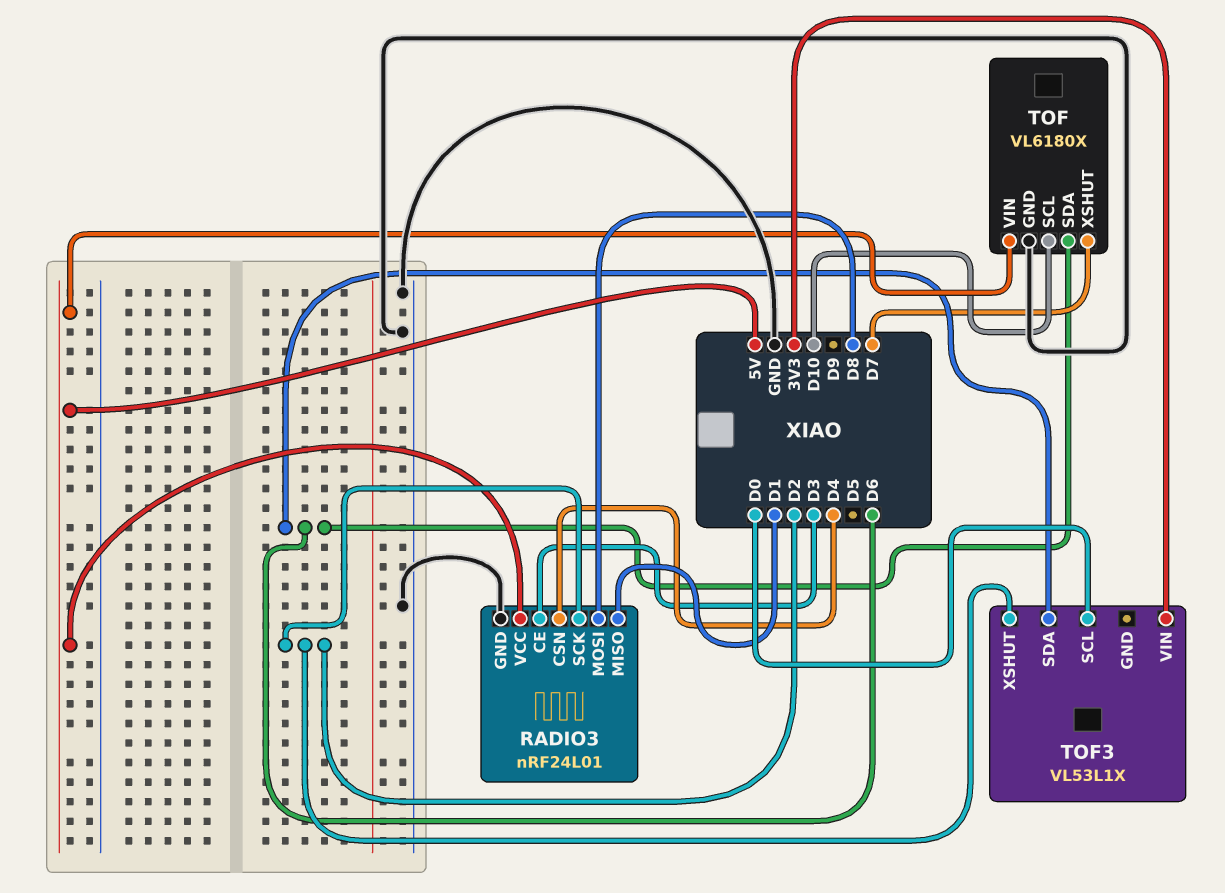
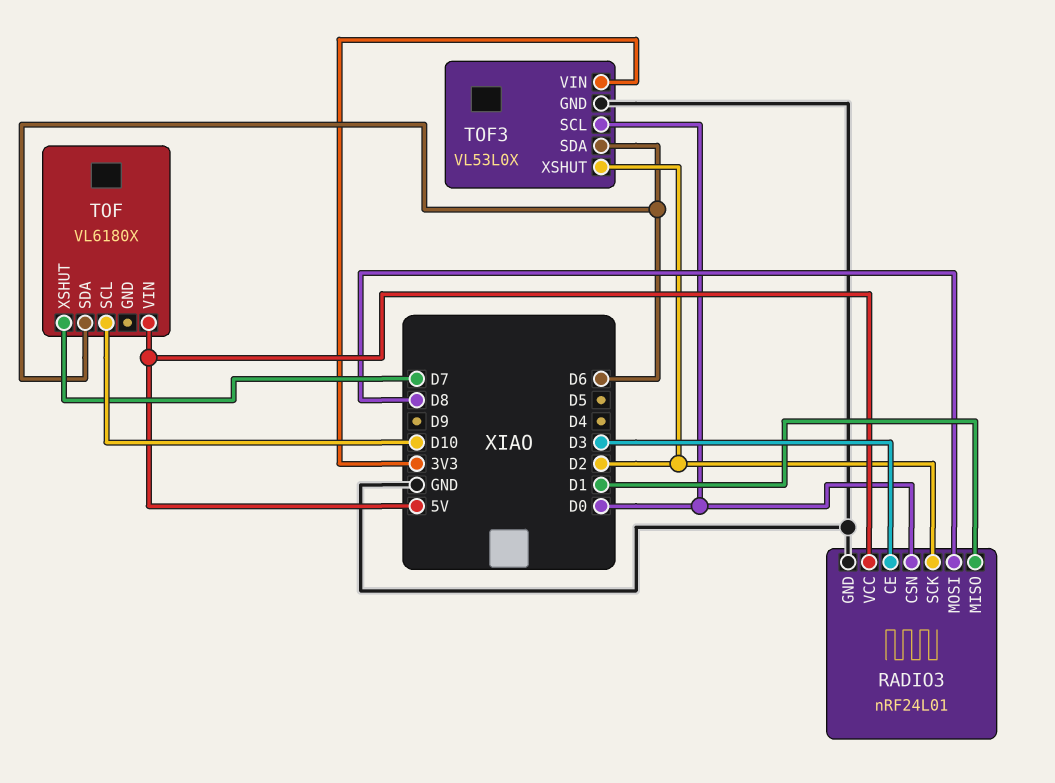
RADIO3 pin CSN: D4 -> D0
TOF pin GND: GND -> none
TOF3: VL53L1X -> VL53L0X
TOF3 pin GND: none -> GND

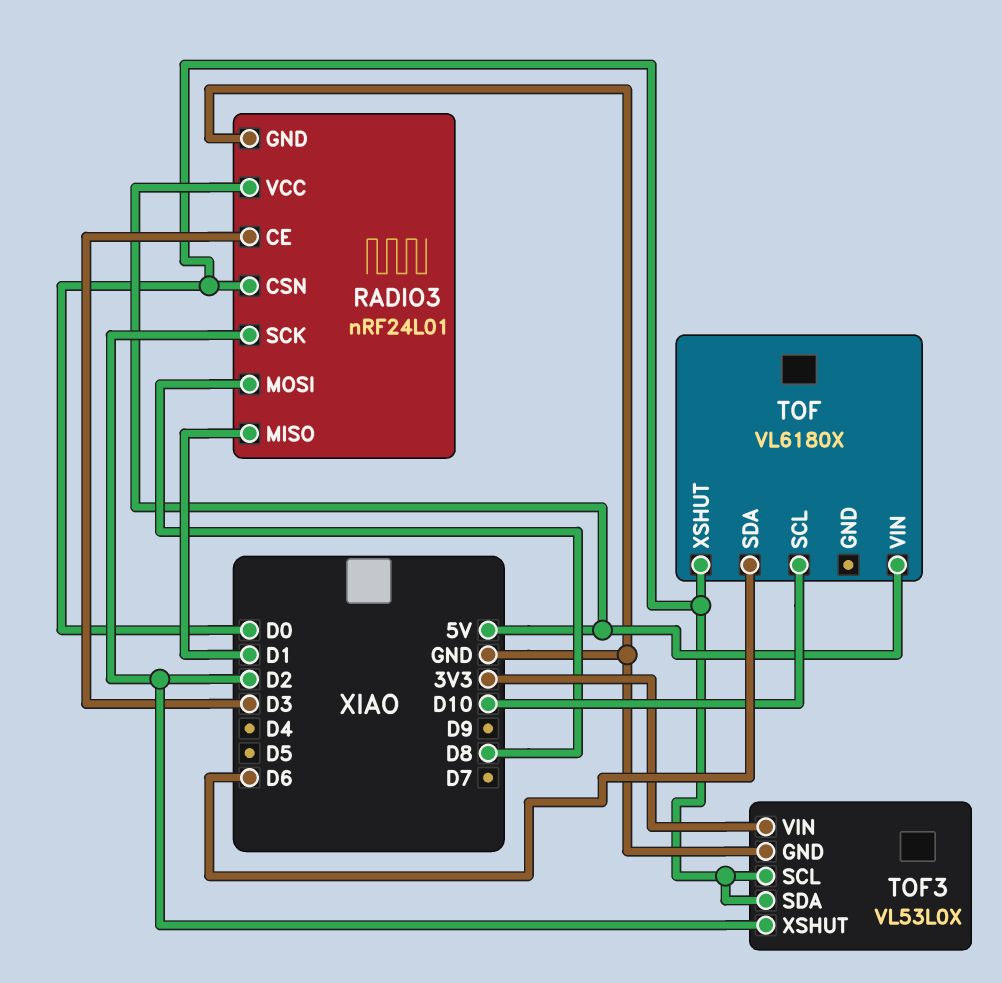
TOF pin XSHUT: D7 -> D0
TOF3 pin SDA: D6 -> D0

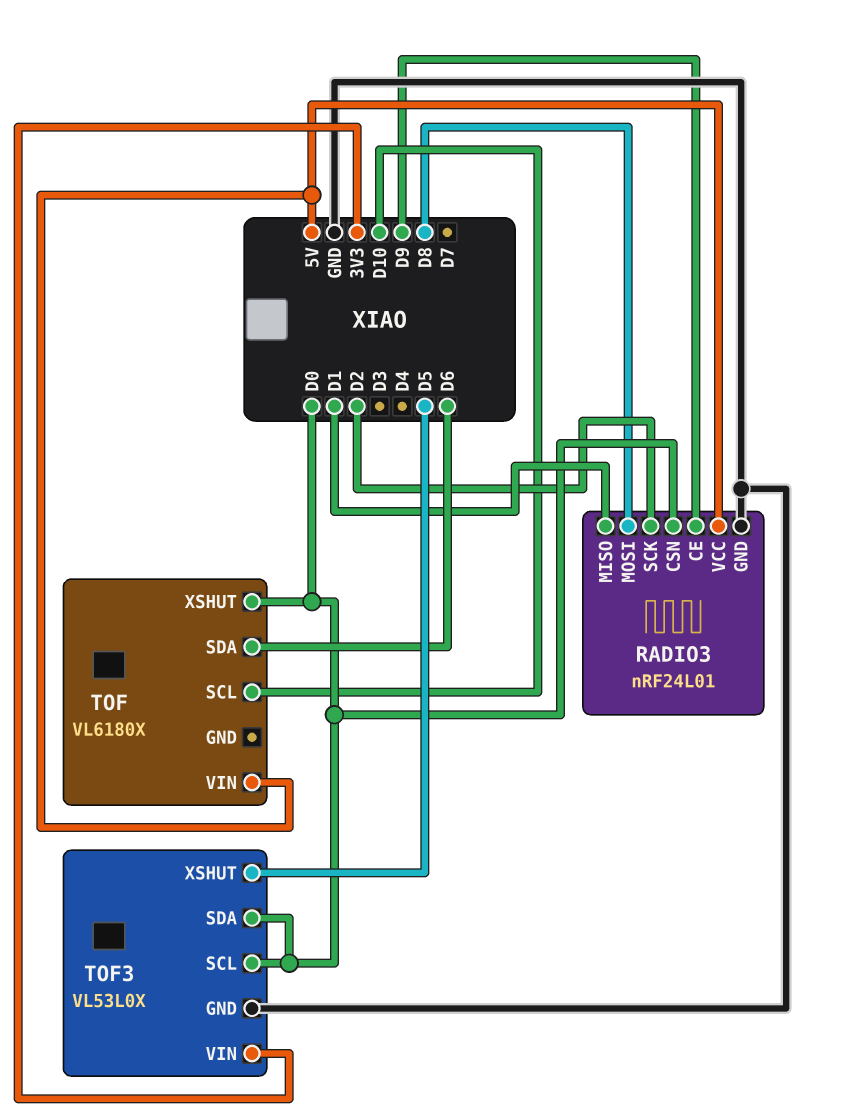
RADIO3 pin CE: D3 -> D9
TOF3 pin XSHUT: D2 -> D5

